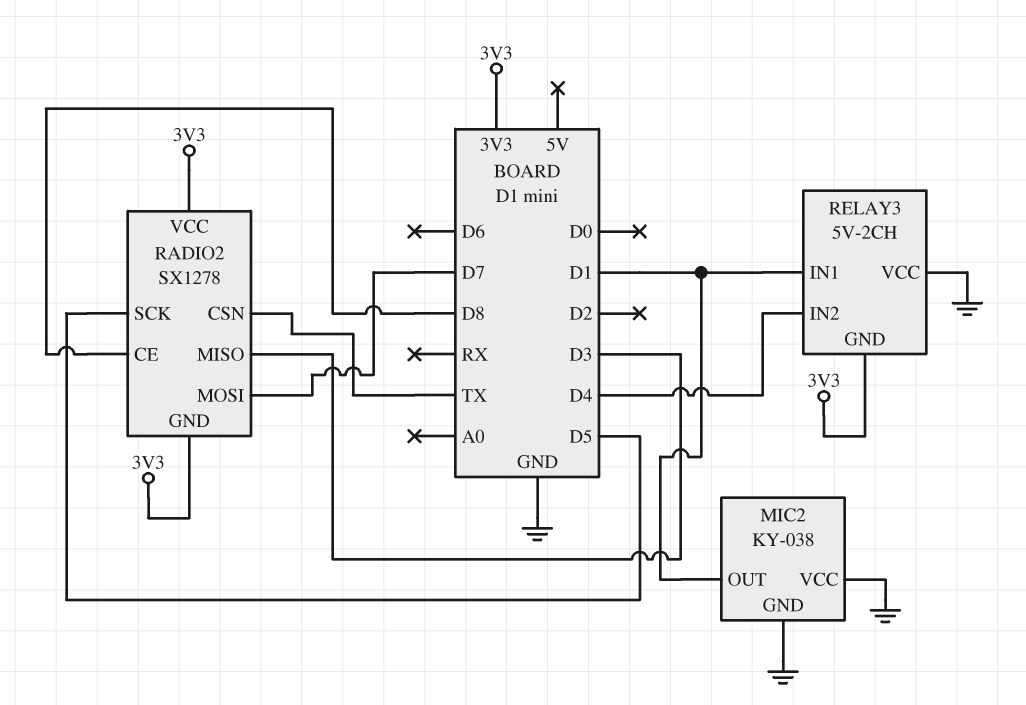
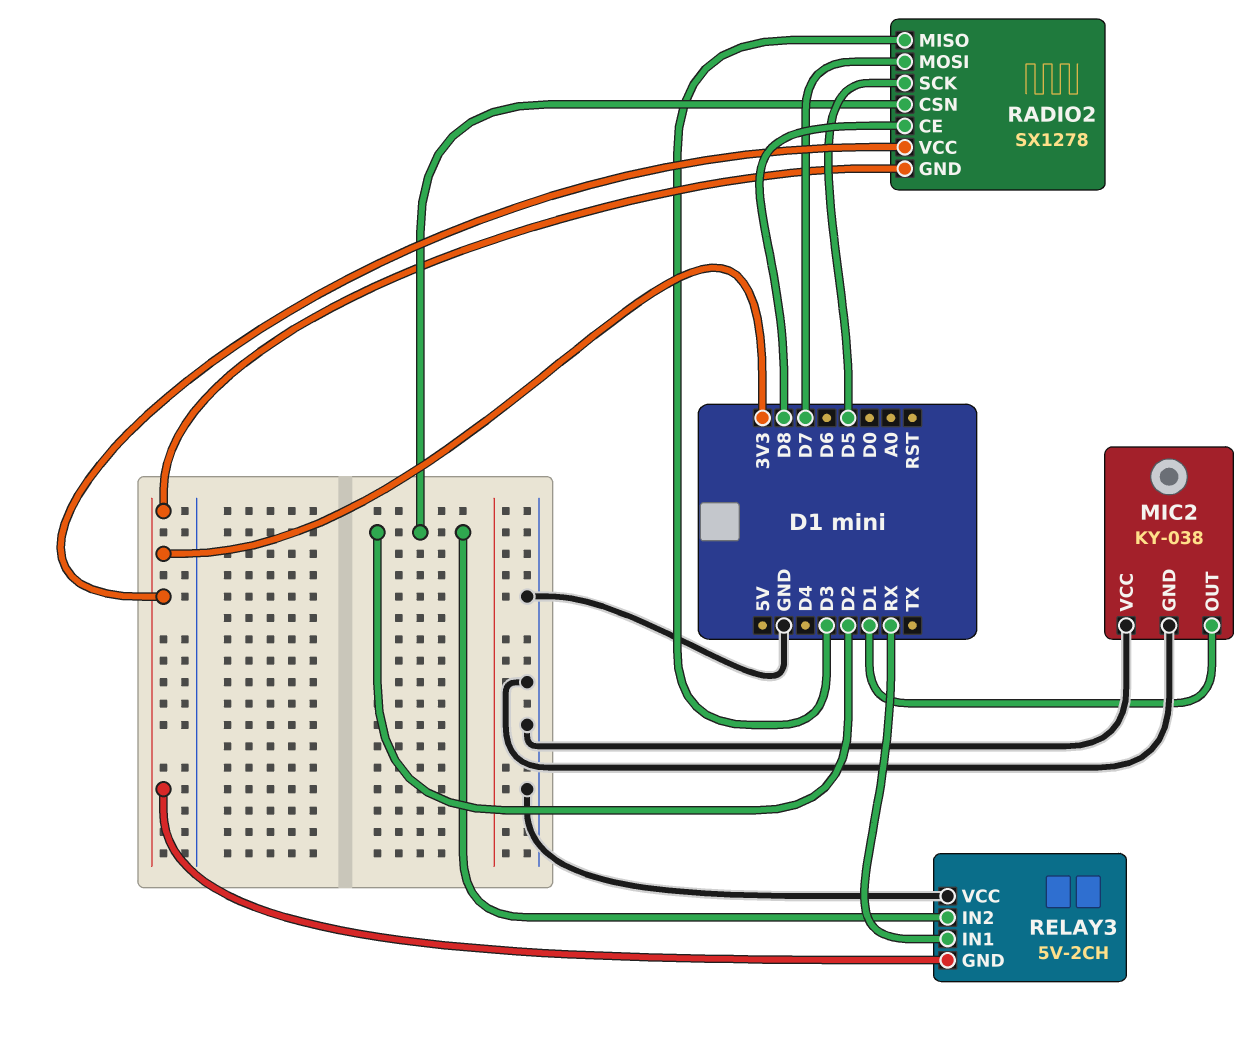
RADIO2 pin CSN: TX -> D2
RELAY3 pin IN1: D1 -> RX
RELAY3 pin IN2: D4 -> D2

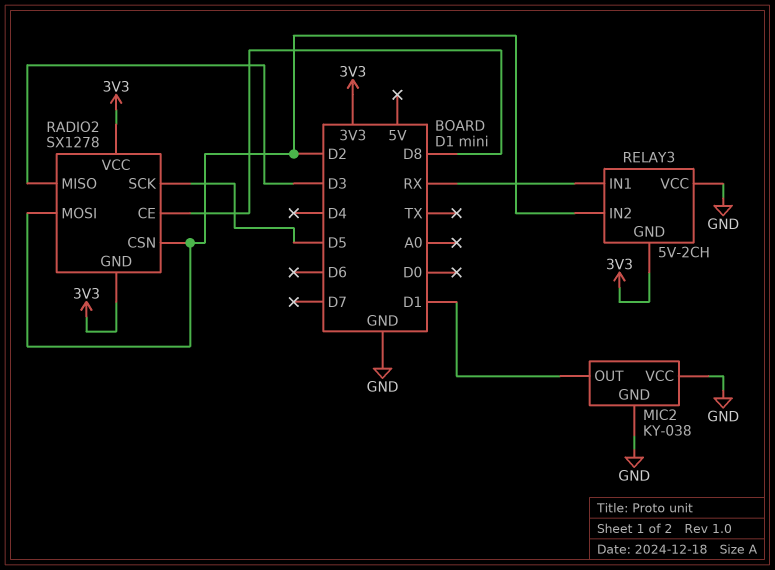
RADIO2 pin MOSI: D7 -> D2

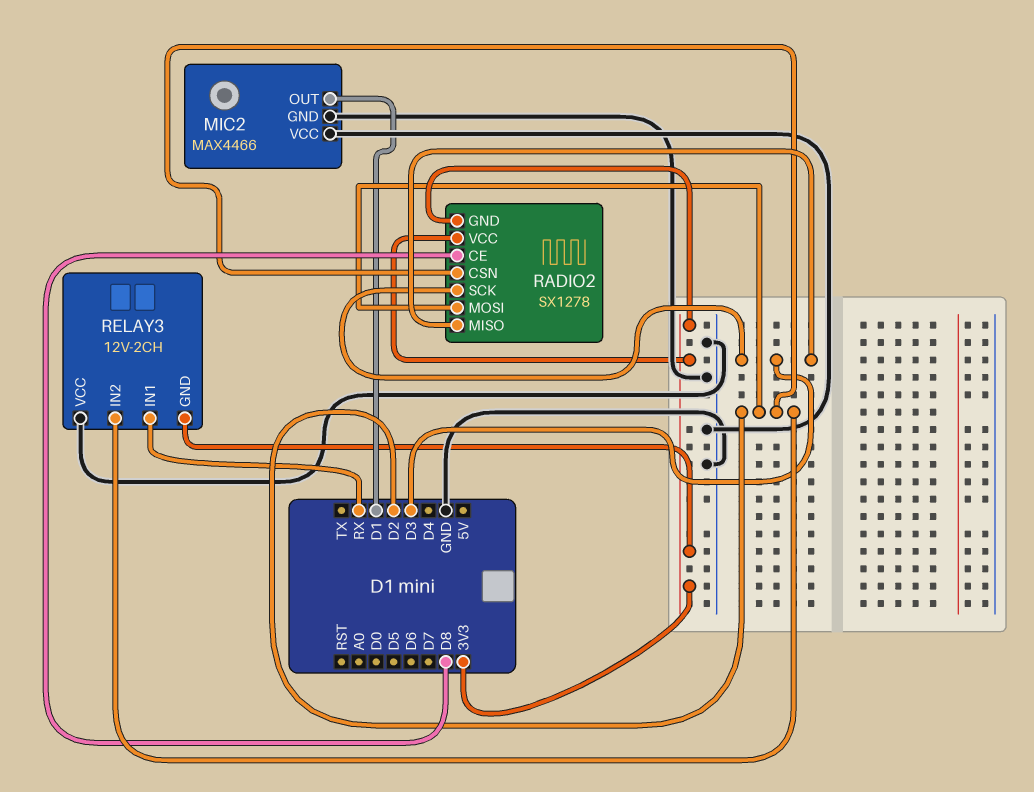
MIC2: KY-038 -> MAX4466
RADIO2 pin SCK: D5 -> D3
RELAY3: 5V-2CH -> 12V-2CH

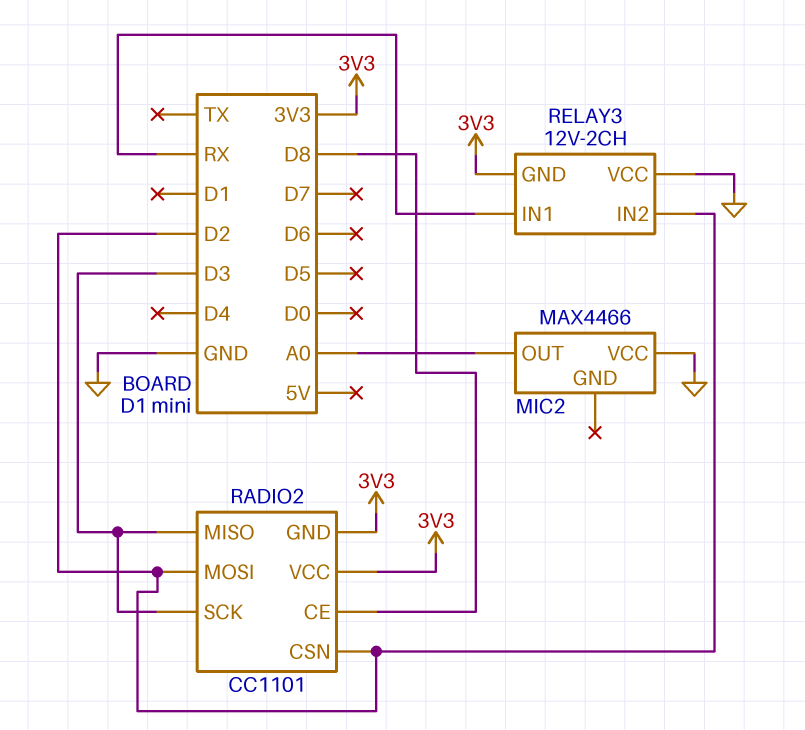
MIC2 pin GND: GND -> none
MIC2 pin OUT: D1 -> A0
RADIO2: SX1278 -> CC1101

